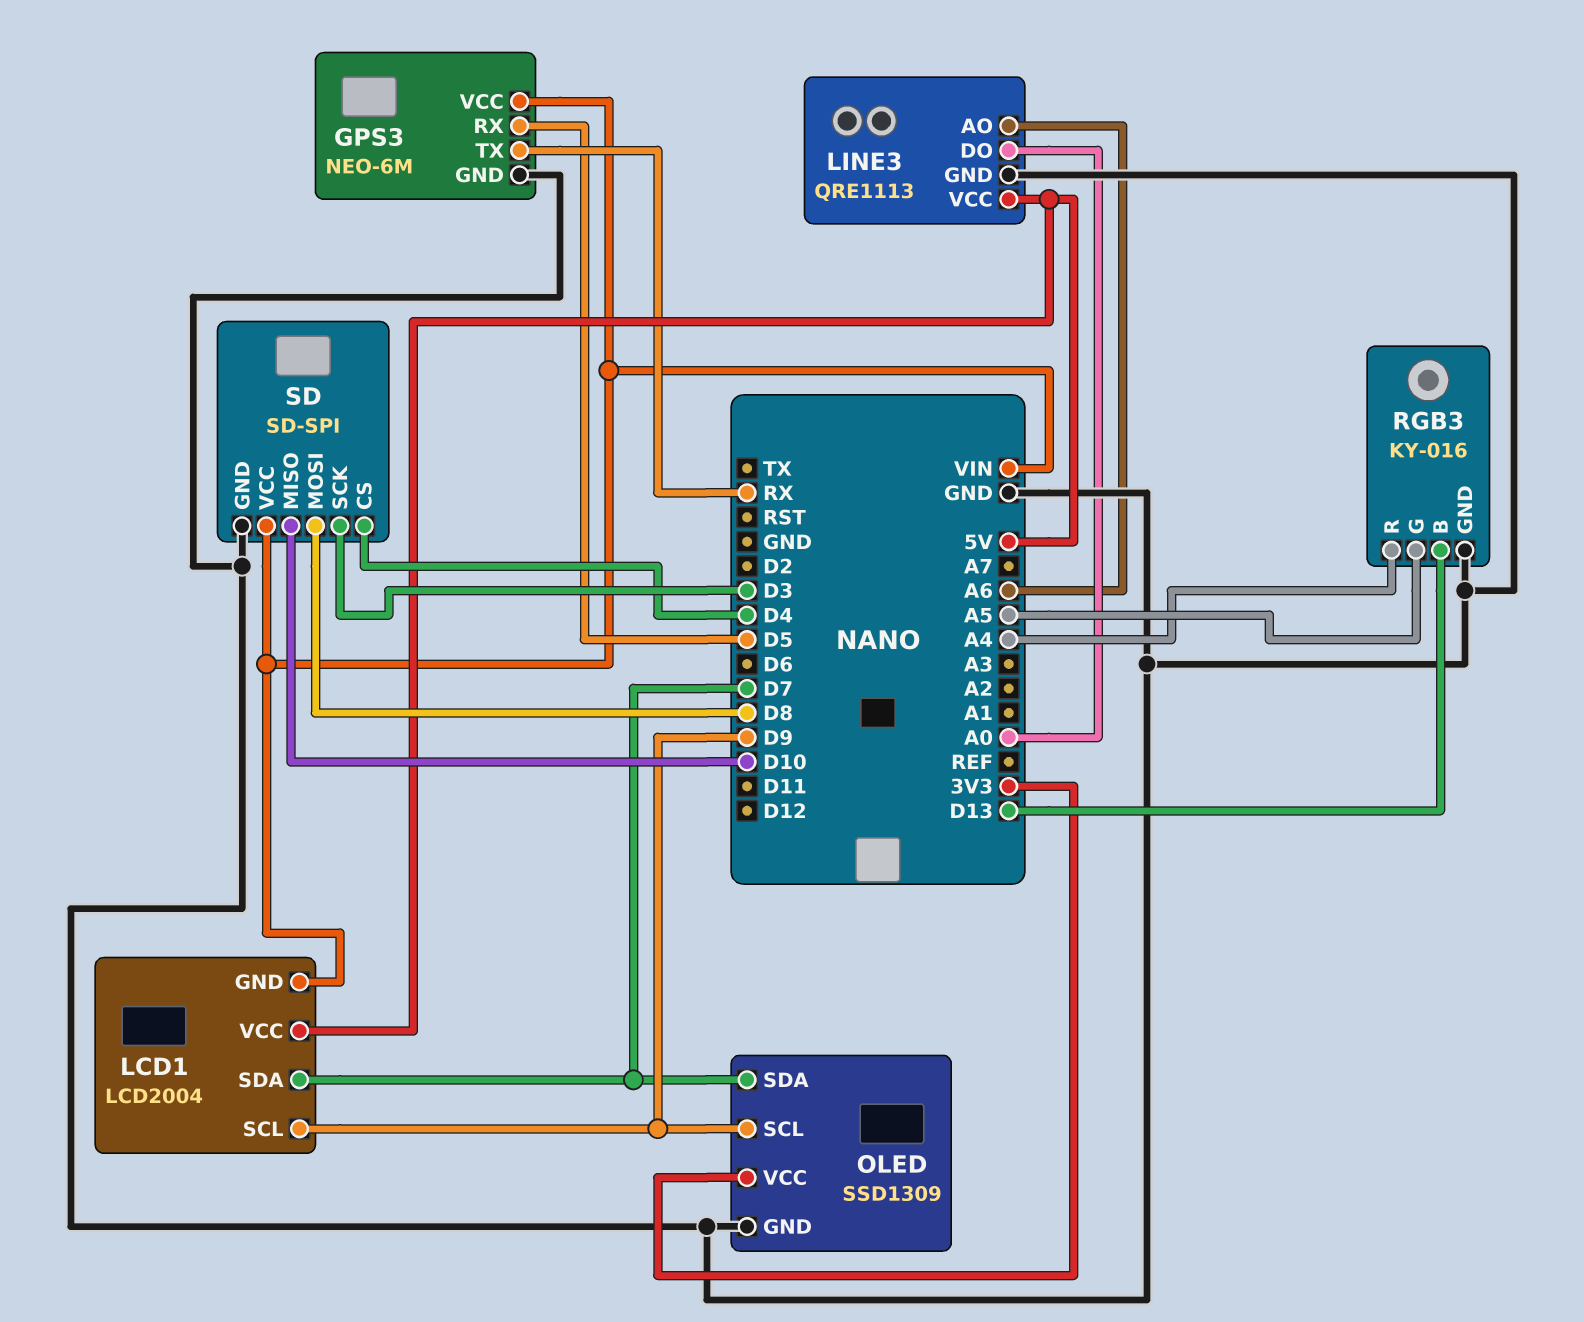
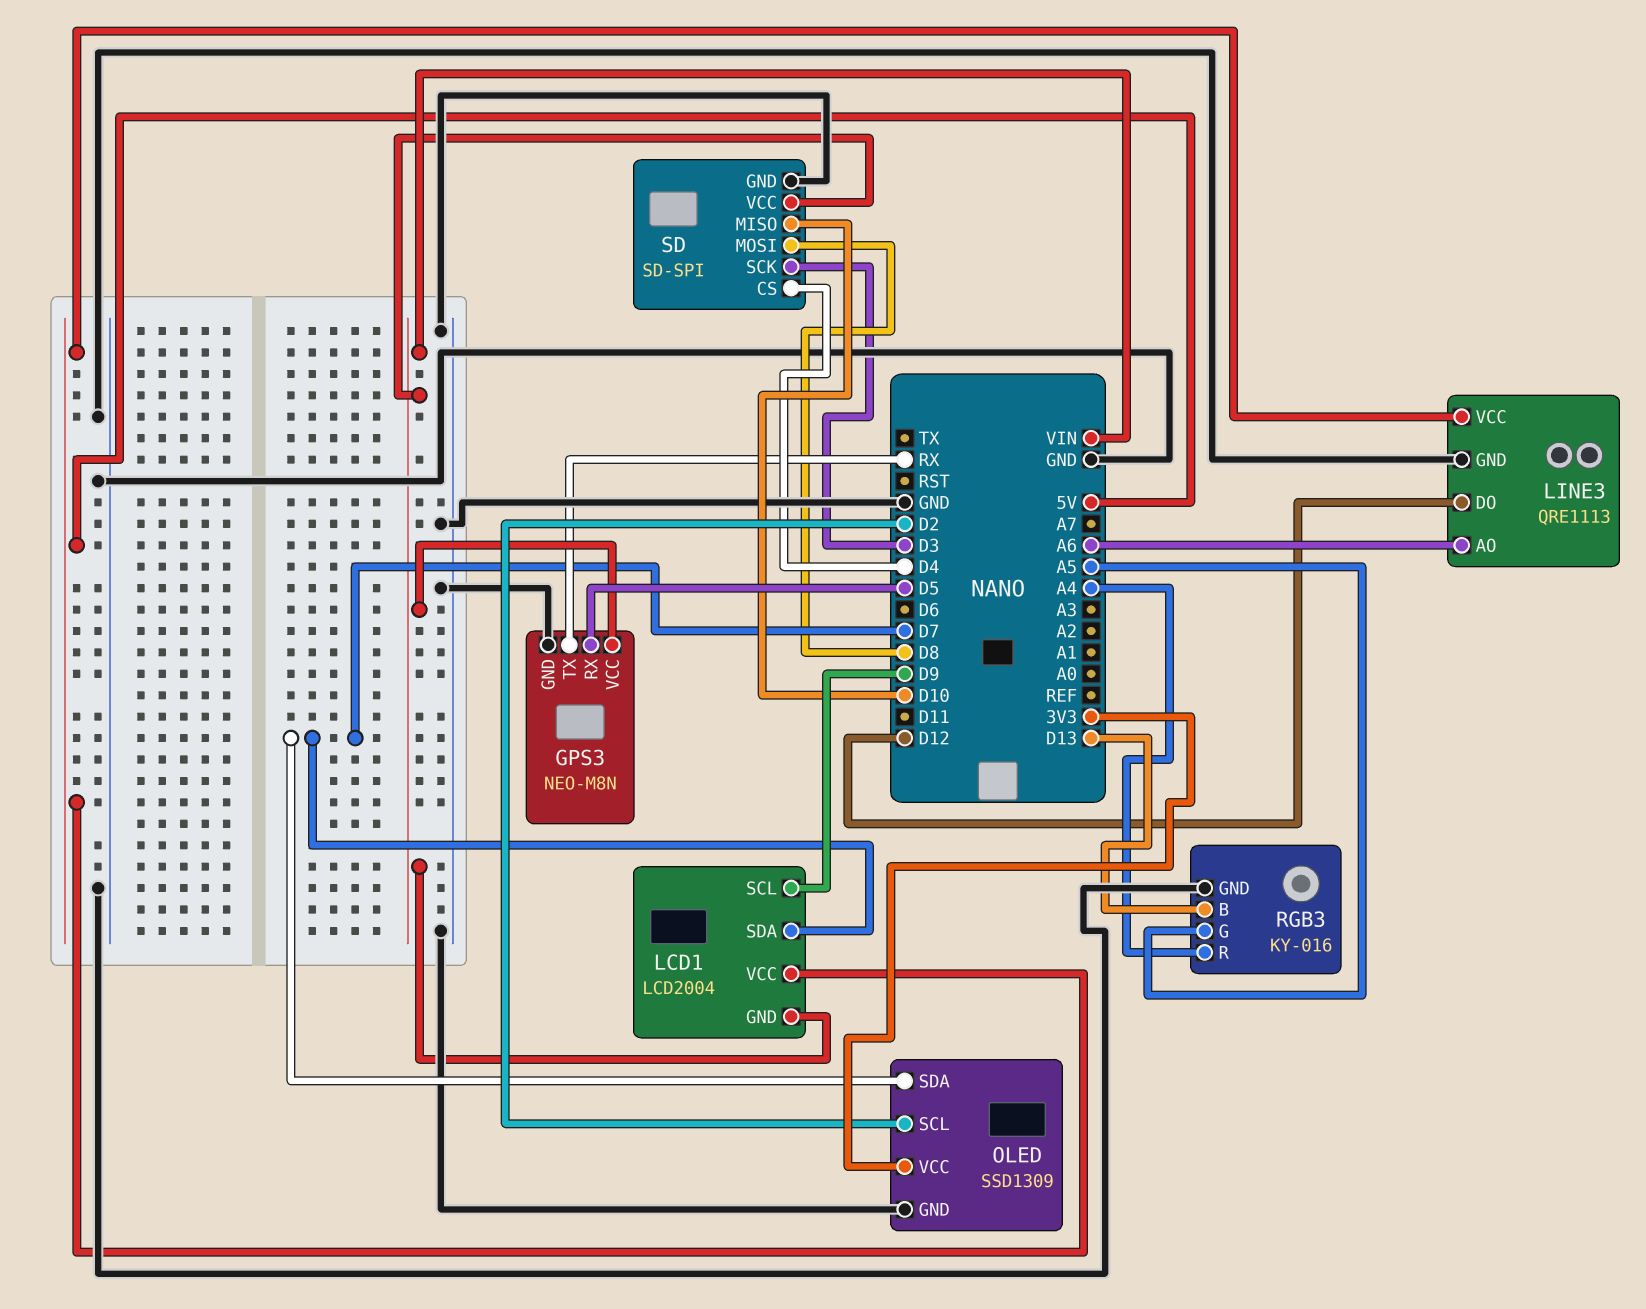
GPS3: NEO-6M -> NEO-M8N
LINE3 pin DO: A0 -> D12
OLED pin SCL: D9 -> D2

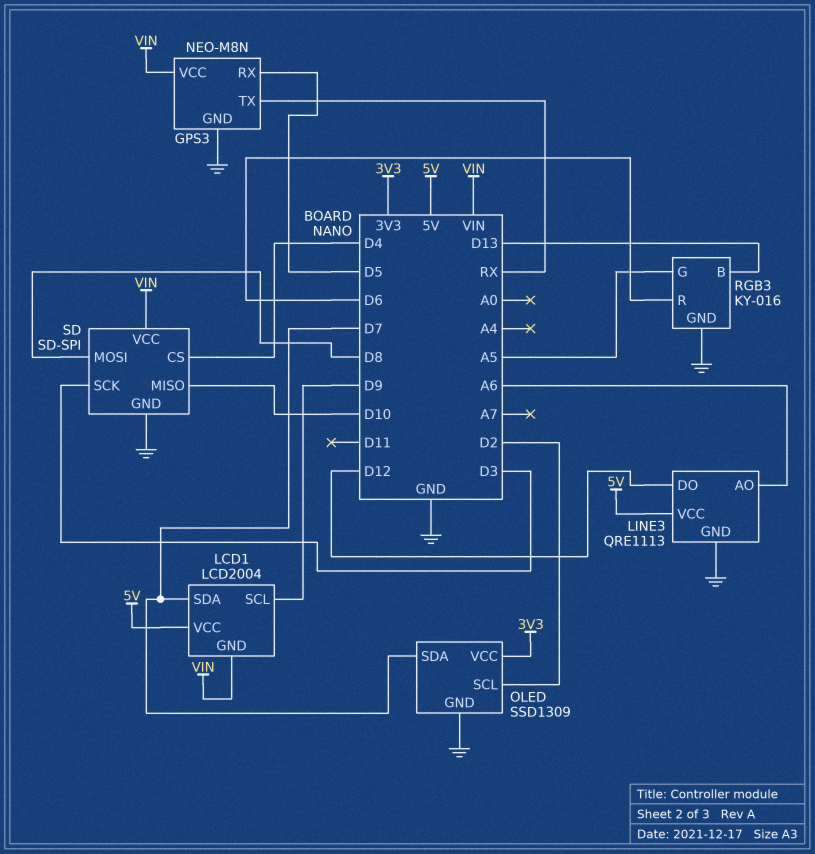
RGB3 pin R: A4 -> D6

